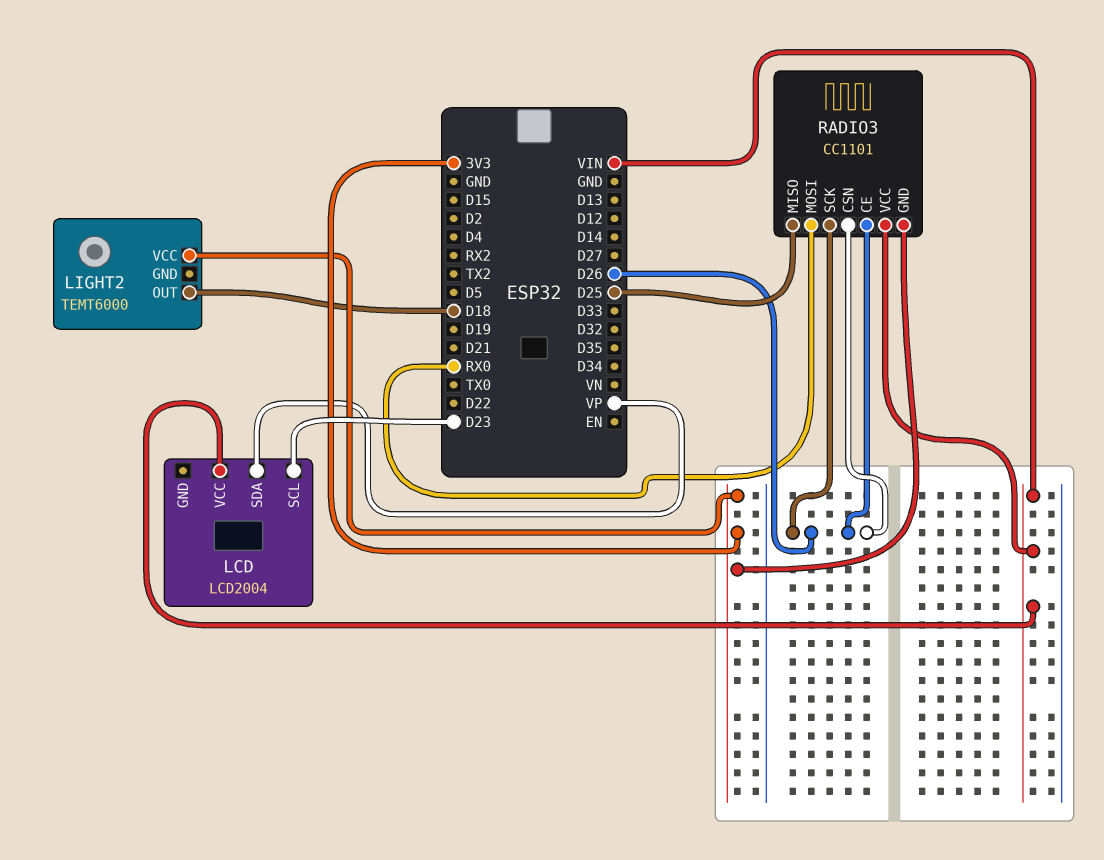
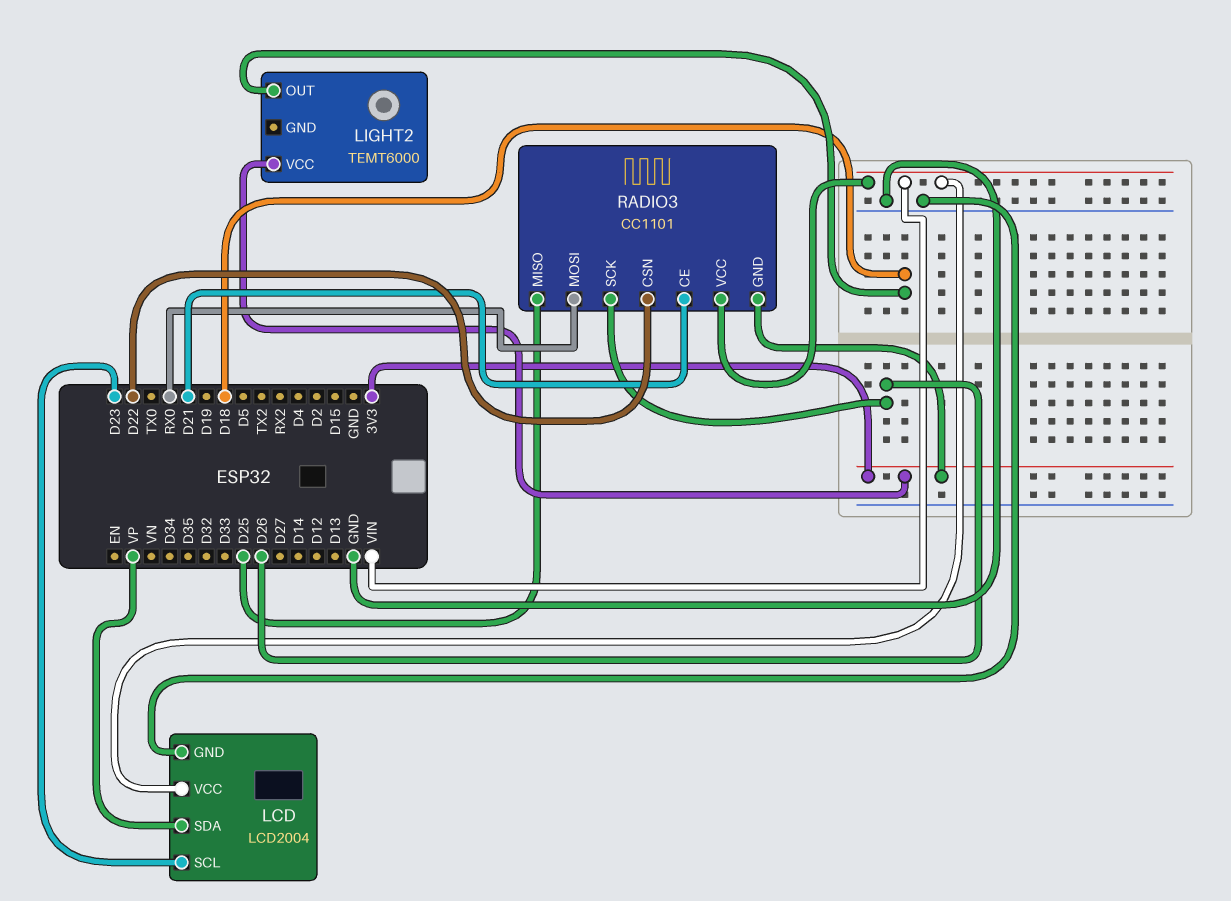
LCD pin GND: none -> GND
RADIO3 pin CE: D26 -> D21
RADIO3 pin CSN: D26 -> D22

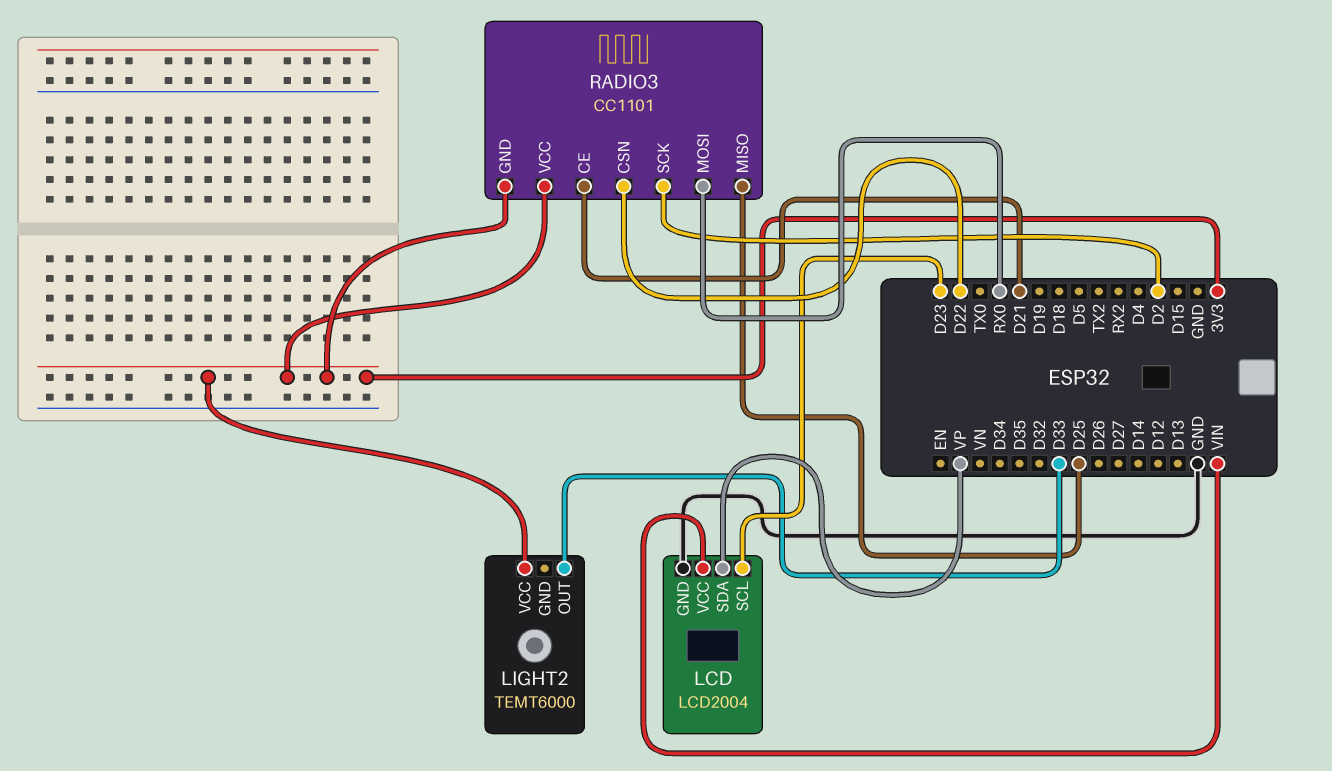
LIGHT2 pin OUT: D18 -> D33
RADIO3 pin SCK: D26 -> D2
RADIO3 pin VCC: VIN -> 3V3

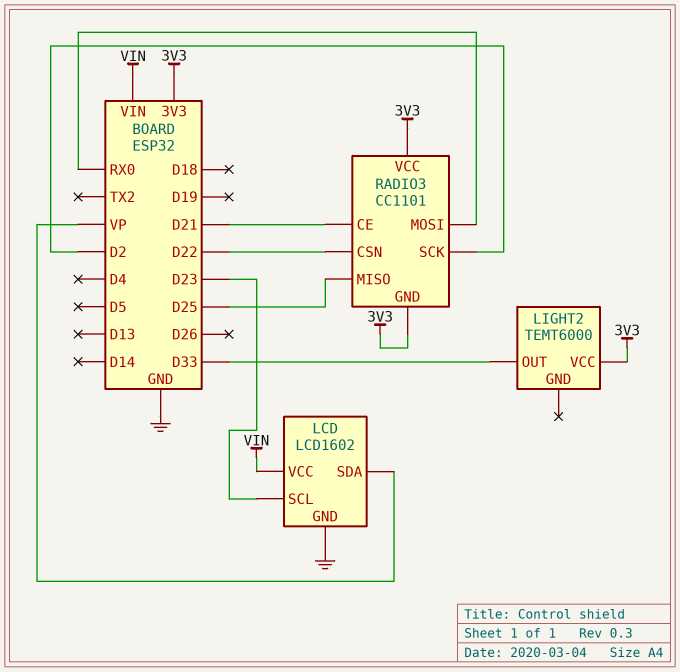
LCD: LCD2004 -> LCD1602

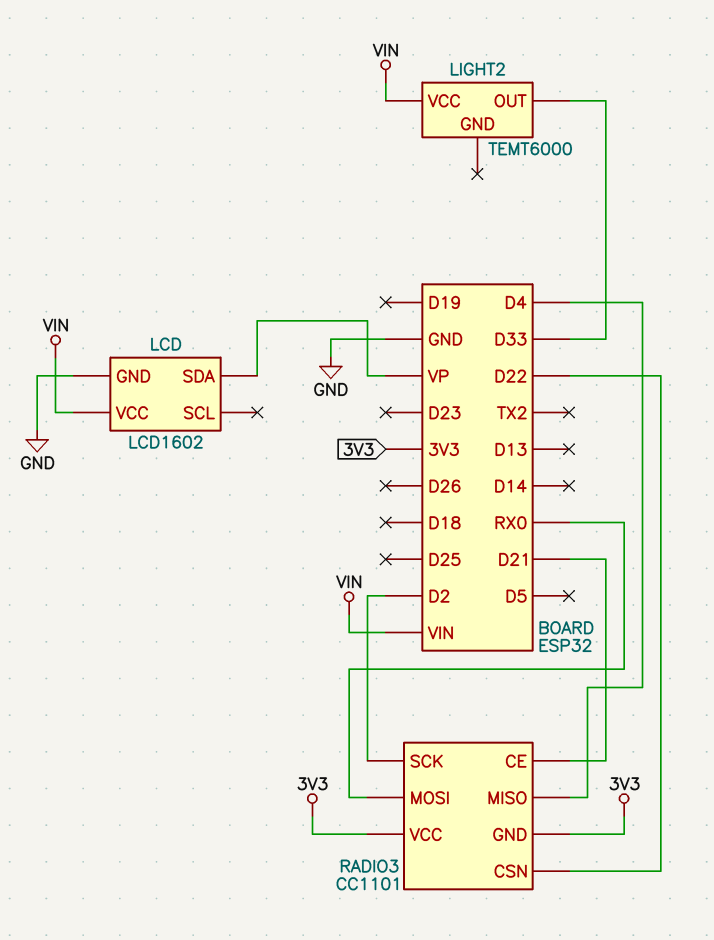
LCD pin SCL: D23 -> none
LIGHT2 pin VCC: 3V3 -> VIN
RADIO3 pin MISO: D25 -> D4

